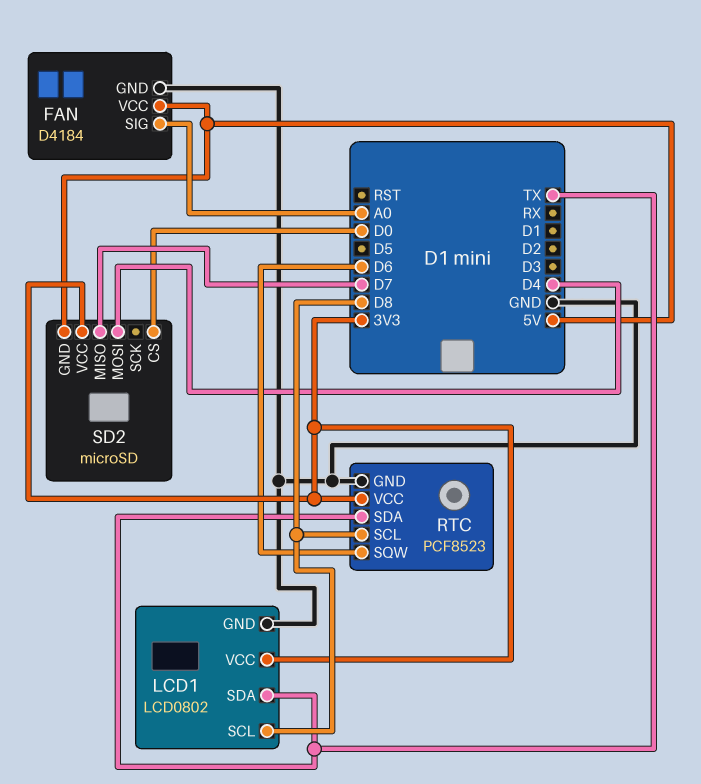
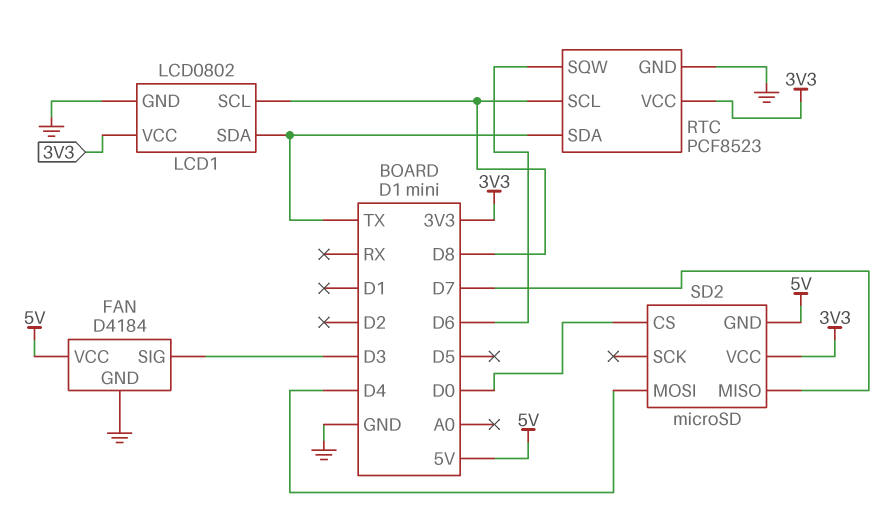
FAN pin SIG: A0 -> D3

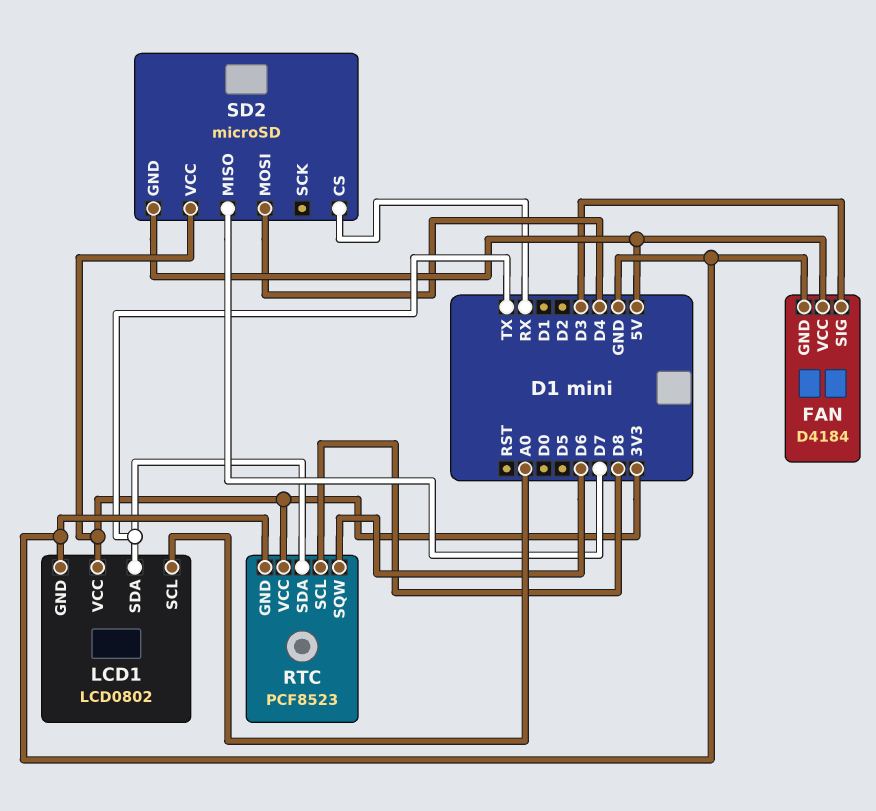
LCD1 pin SCL: D8 -> A0
SD2 pin CS: D0 -> RX

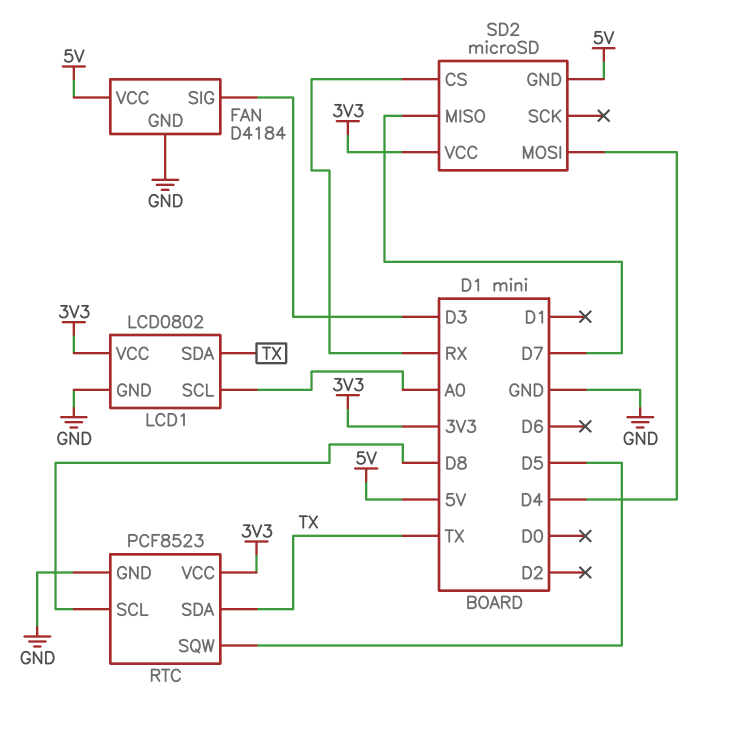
RTC pin SQW: D6 -> D5

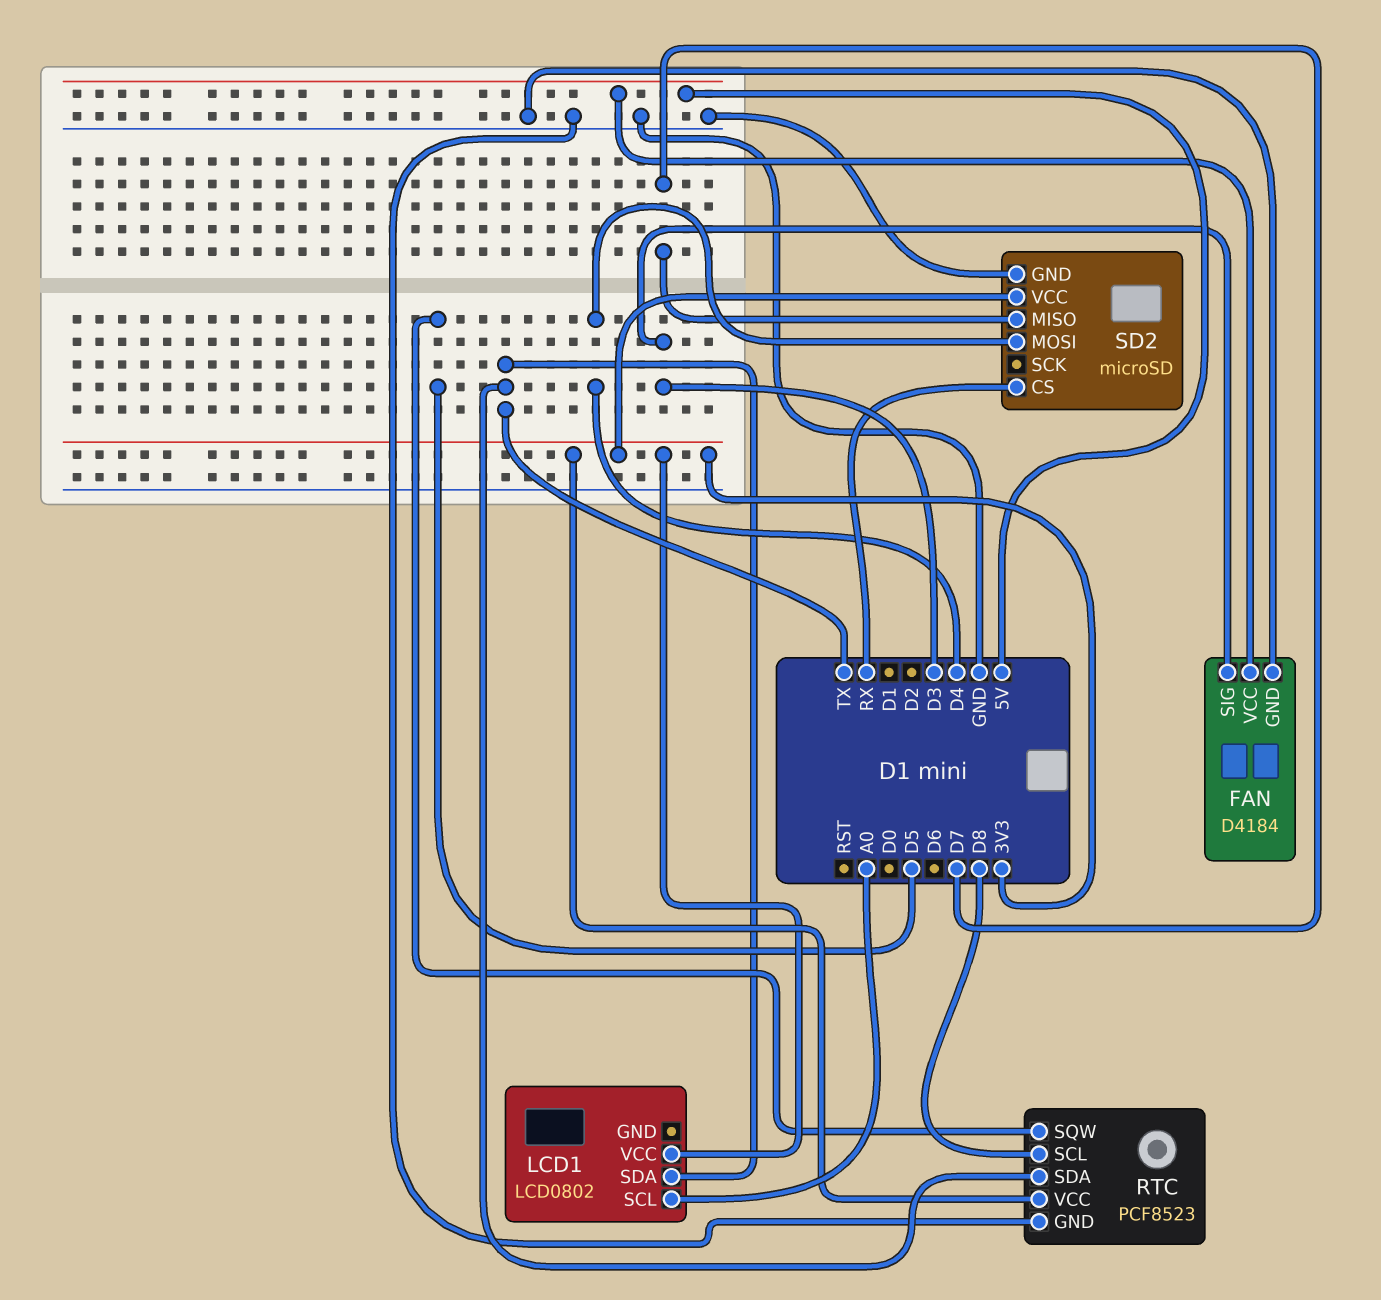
LCD1 pin GND: GND -> none
SD2 pin GND: 5V -> GND

